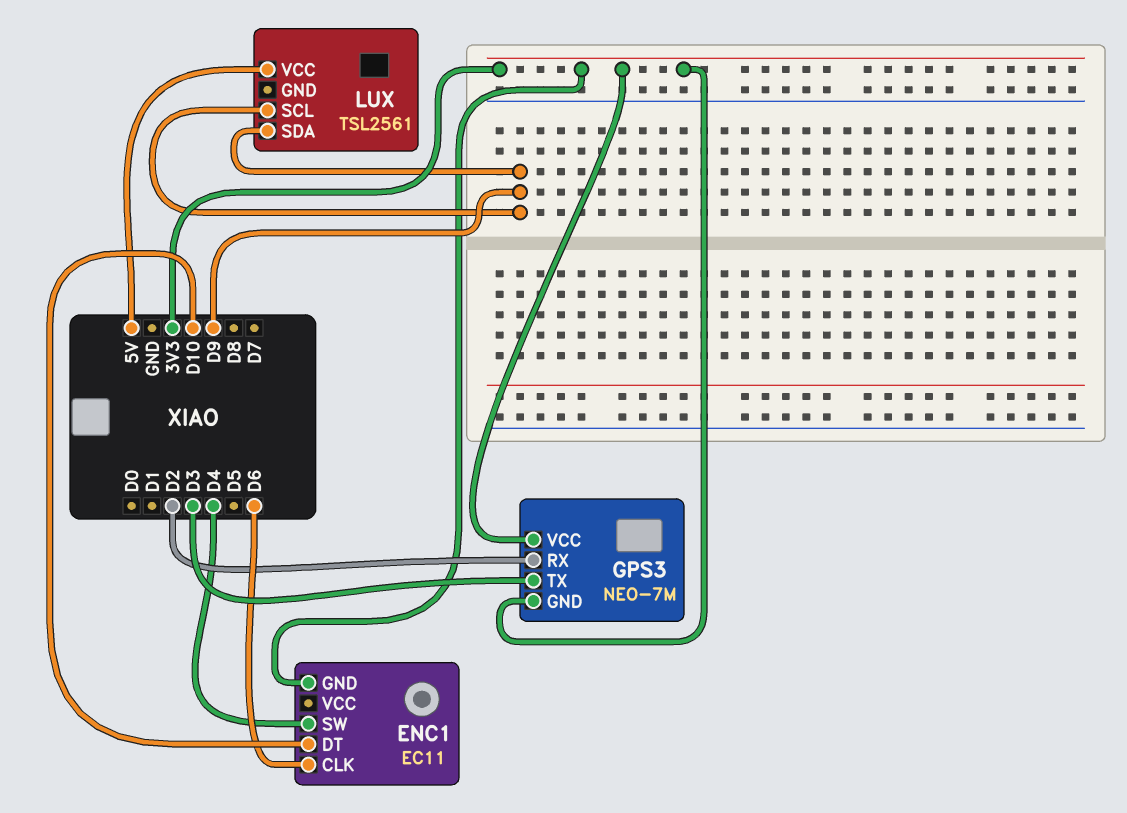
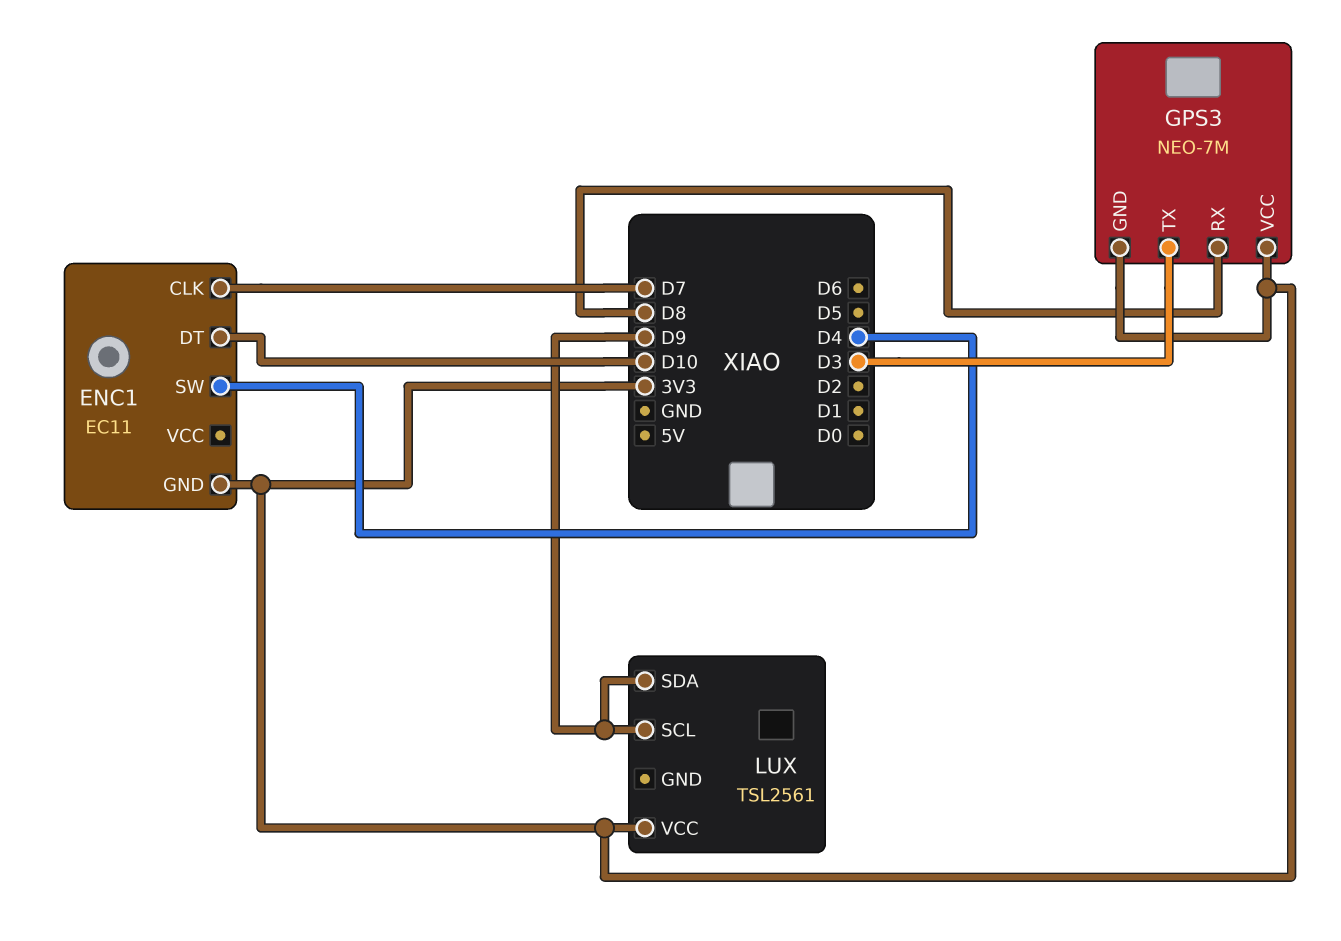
ENC1 pin CLK: D6 -> D7
GPS3 pin RX: D2 -> D8
LUX pin VCC: 5V -> 3V3

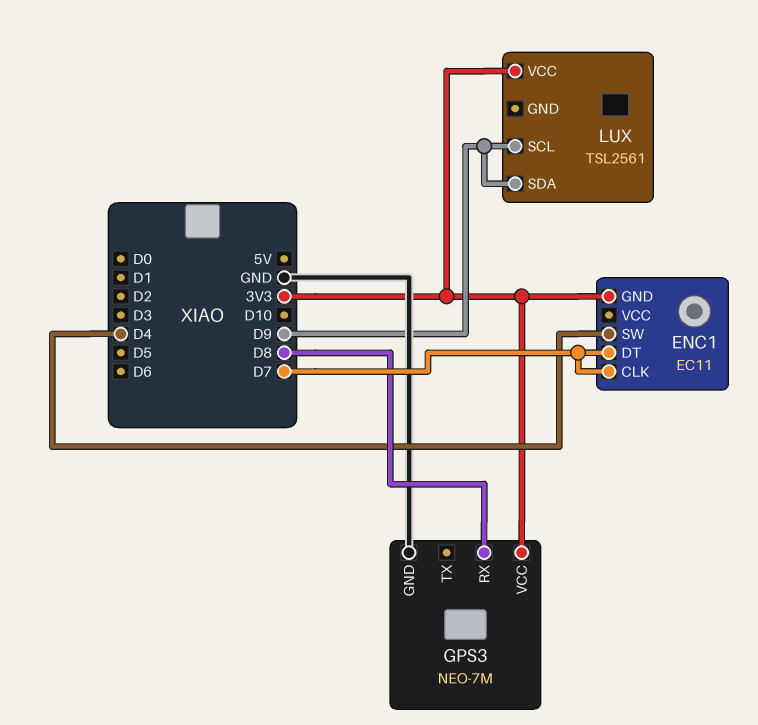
ENC1 pin DT: D10 -> D7
GPS3 pin GND: 3V3 -> GND
GPS3 pin TX: D3 -> none

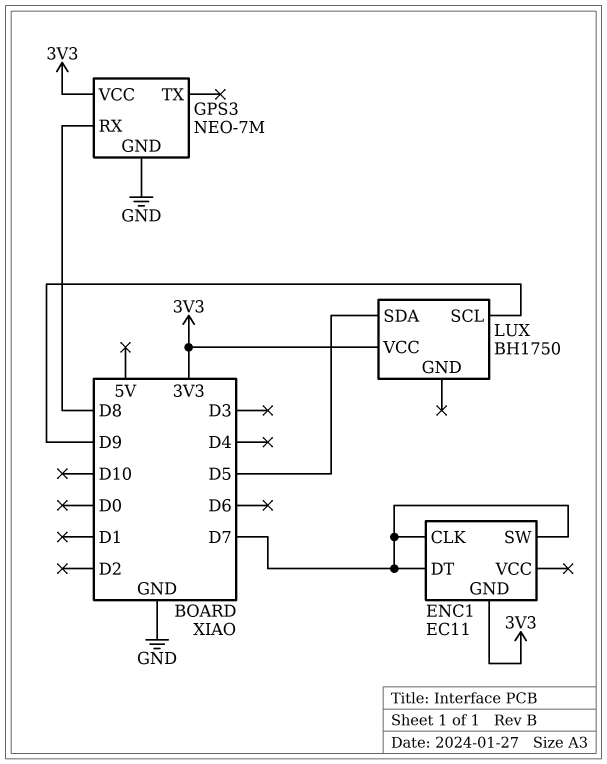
ENC1 pin SW: D4 -> D7
LUX: TSL2561 -> BH1750
LUX pin SDA: D9 -> D5

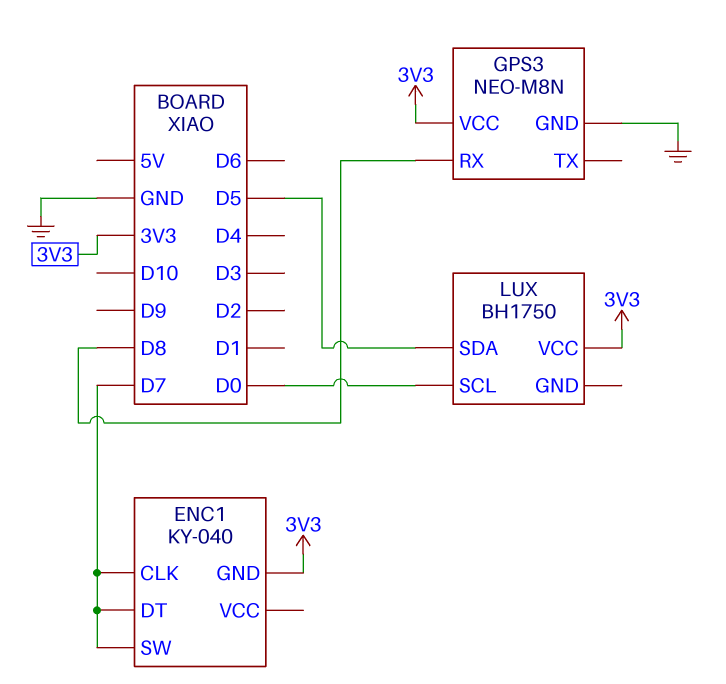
ENC1: EC11 -> KY-040
GPS3: NEO-7M -> NEO-M8N
LUX pin SCL: D9 -> D0

